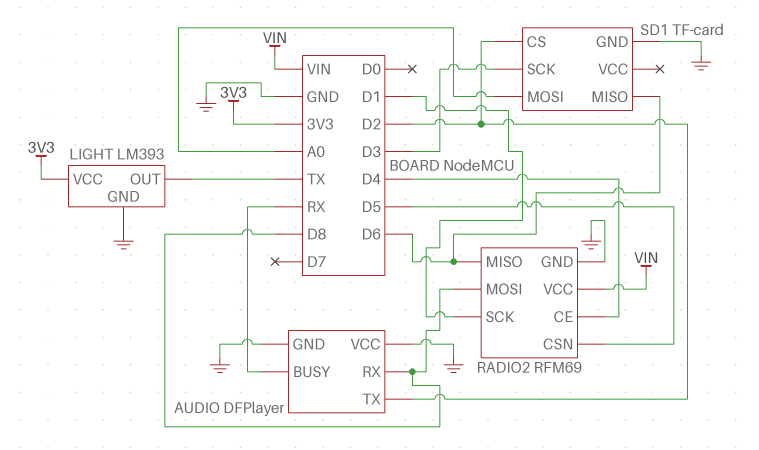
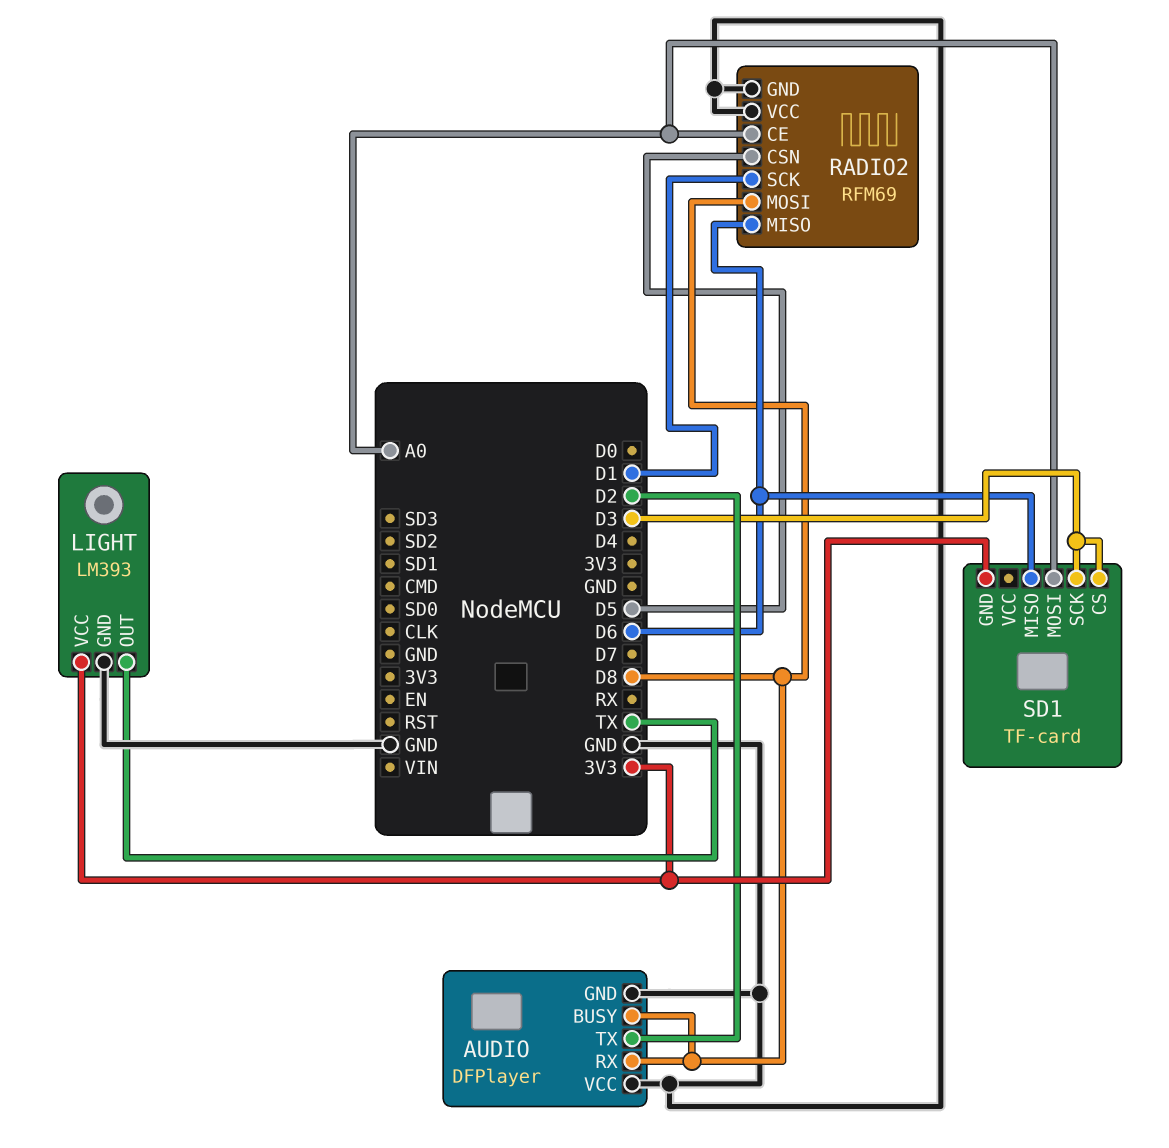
AUDIO pin BUSY: RX -> D8
RADIO2 pin CE: D4 -> A0
RADIO2 pin VCC: VIN -> GND
SD1 pin CS: D2 -> D3
SD1 pin GND: GND -> 3V3

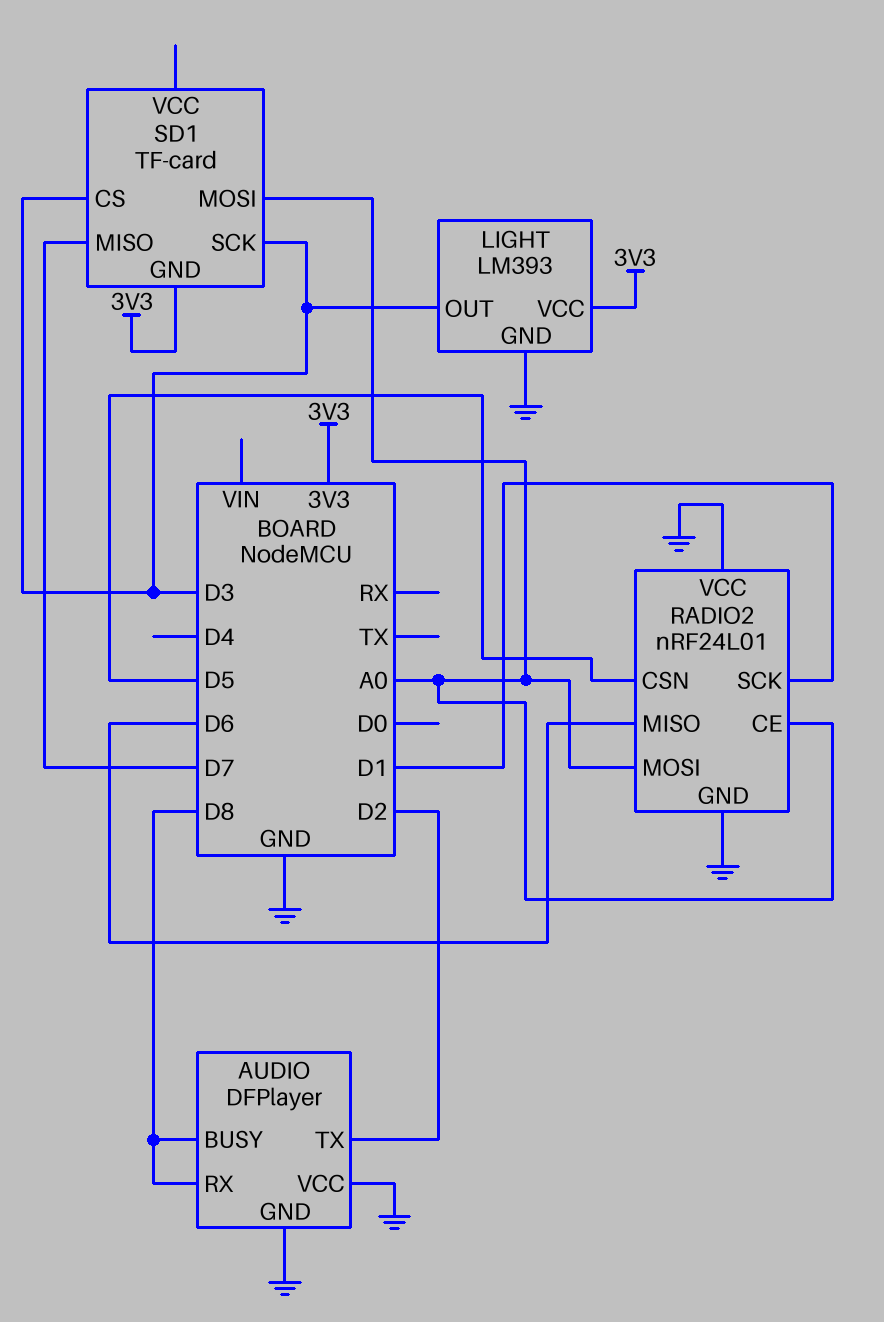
LIGHT pin OUT: TX -> D3
RADIO2: RFM69 -> nRF24L01
RADIO2 pin MOSI: D8 -> A0
SD1 pin MISO: D6 -> D7

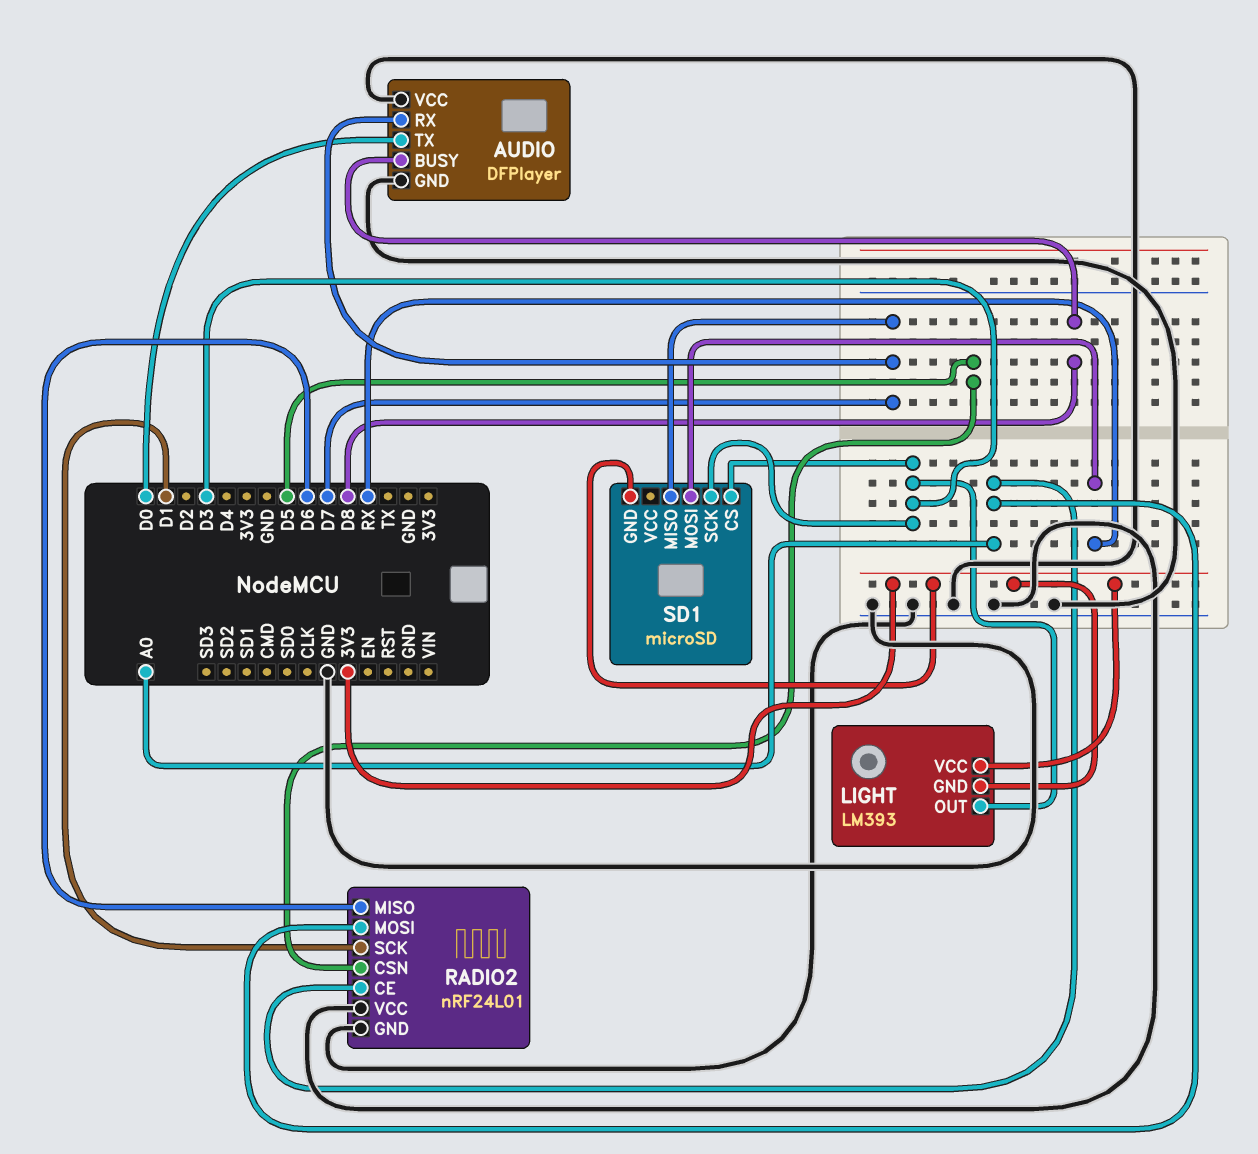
AUDIO pin RX: D8 -> D7
AUDIO pin TX: D2 -> D0
LIGHT pin GND: GND -> 3V3
SD1: TF-card -> microSD
SD1 pin MOSI: A0 -> RX

